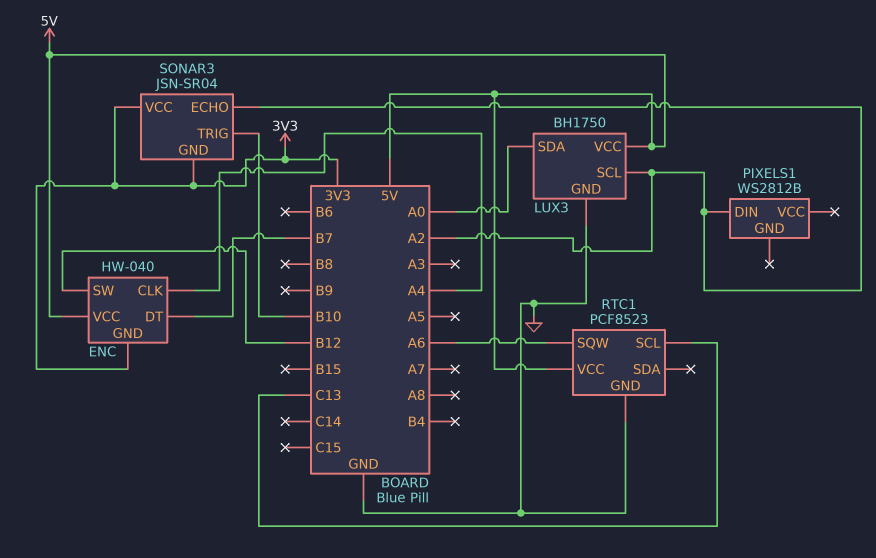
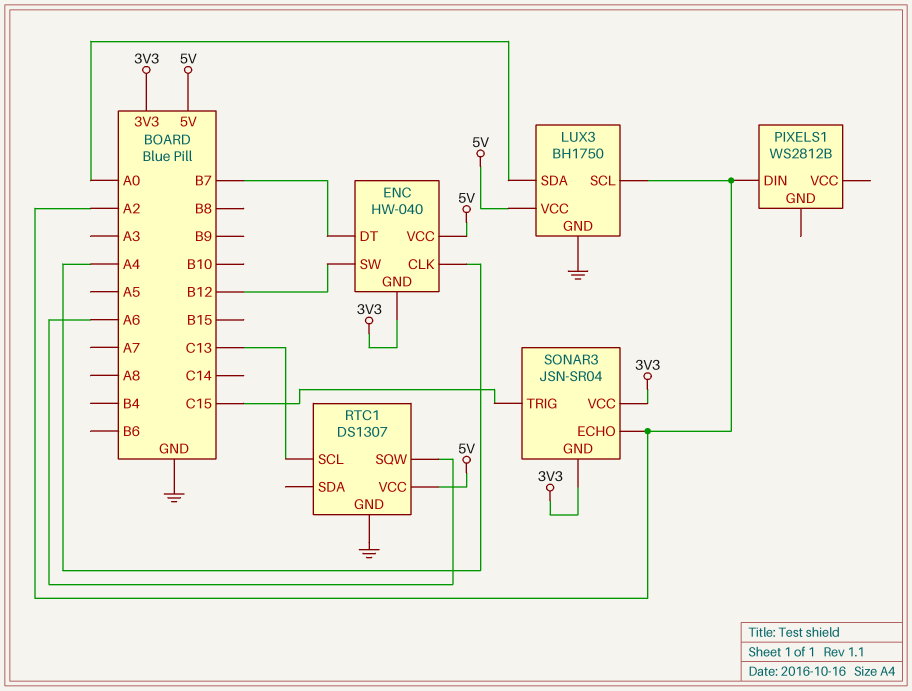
RTC1: PCF8523 -> DS1307
SONAR3 pin TRIG: B10 -> C15

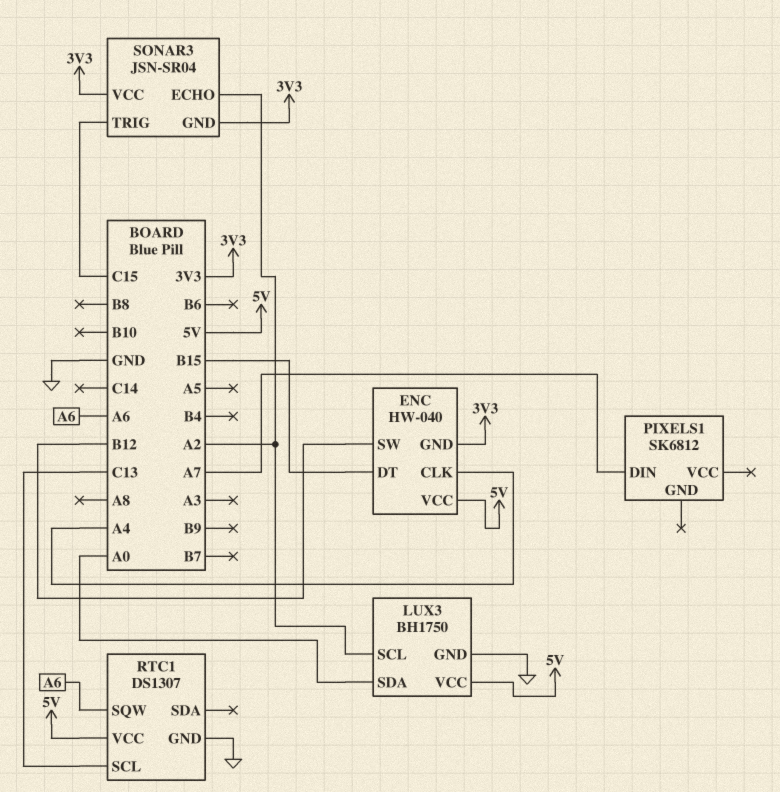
ENC pin DT: B7 -> B15
PIXELS1: WS2812B -> SK6812
PIXELS1 pin DIN: A2 -> A7

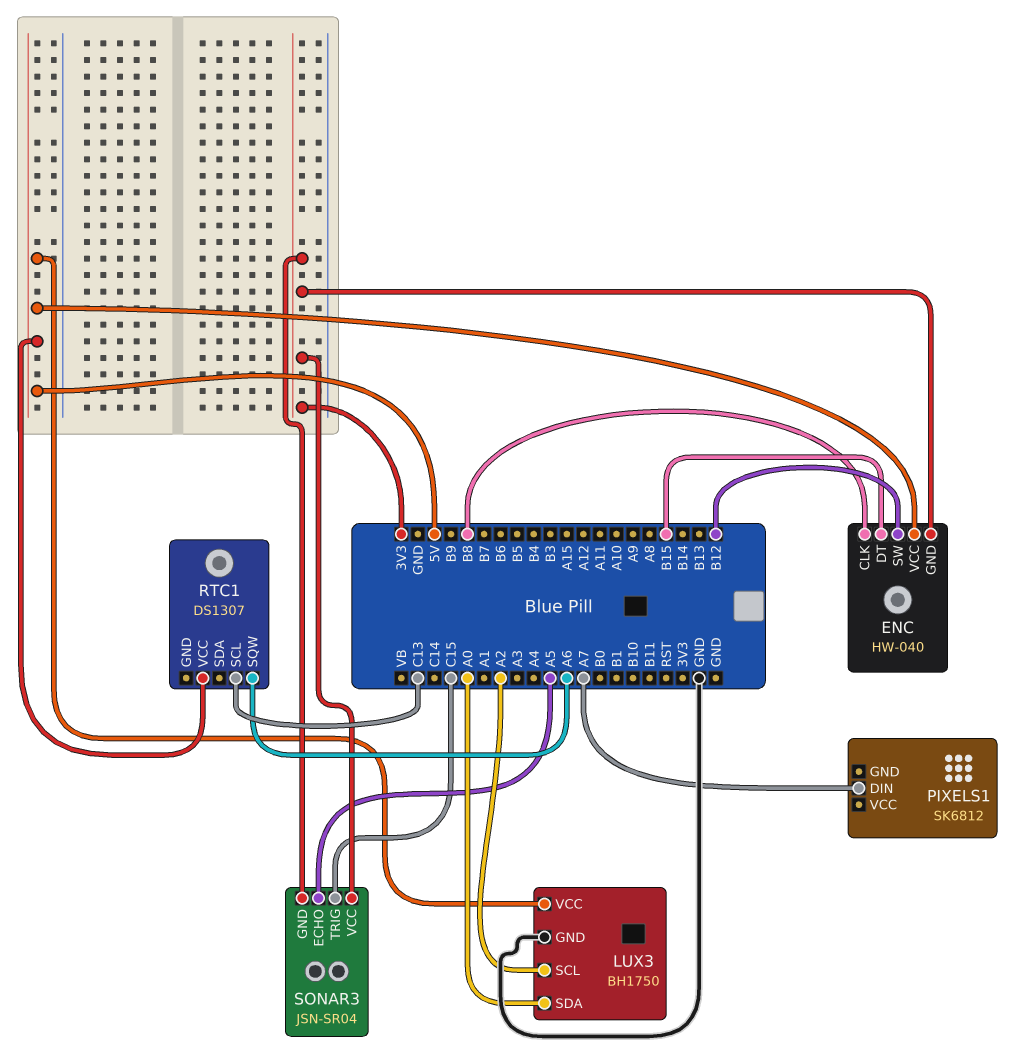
ENC pin CLK: A4 -> B8
RTC1 pin GND: GND -> none
SONAR3 pin ECHO: A2 -> A5

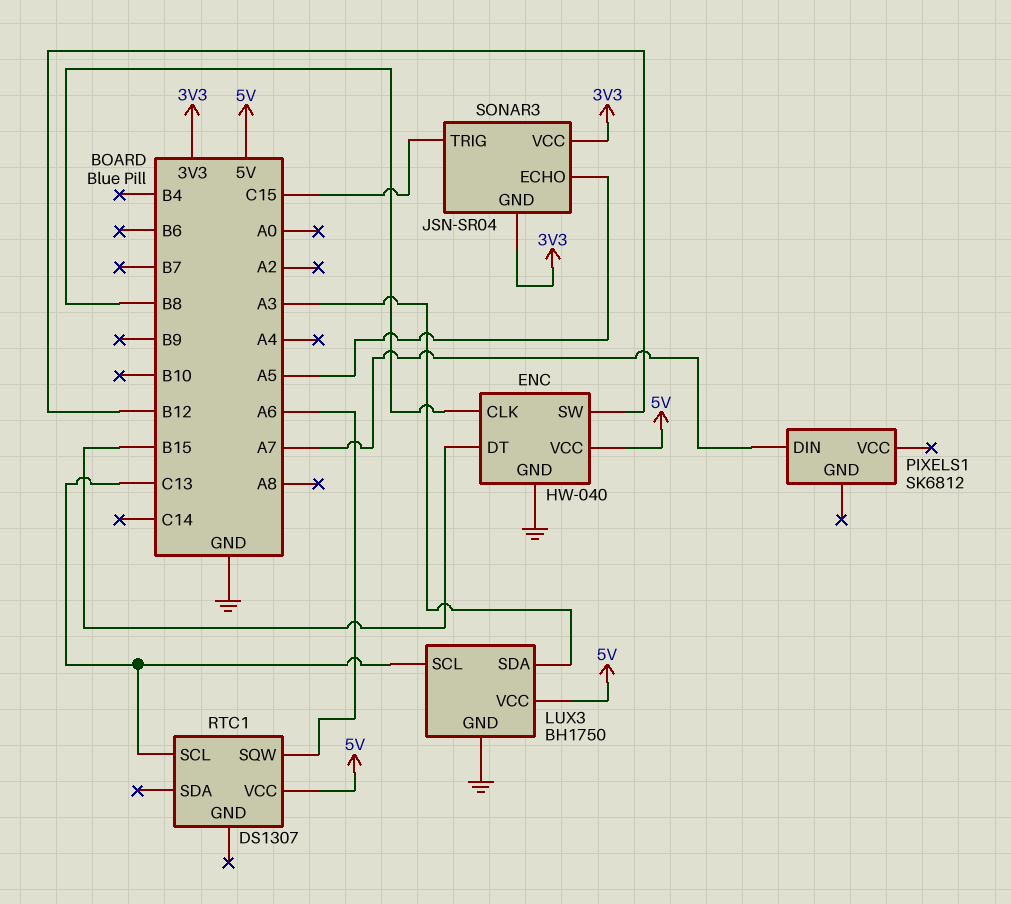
ENC pin GND: 3V3 -> GND
LUX3 pin SCL: A2 -> C13
LUX3 pin SDA: A0 -> A3

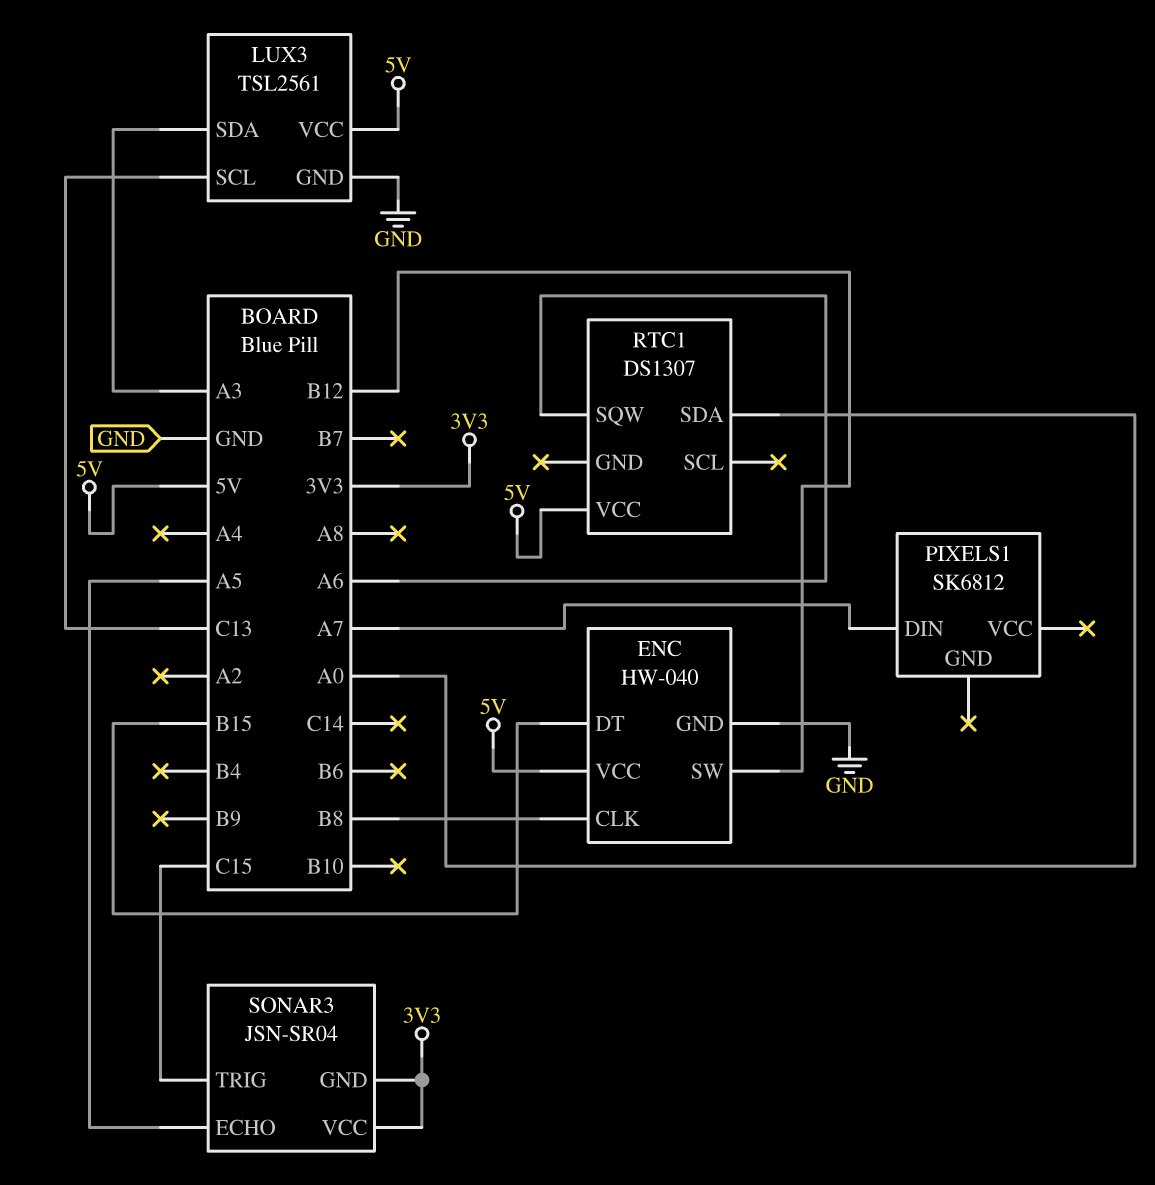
LUX3: BH1750 -> TSL2561
RTC1 pin SCL: C13 -> none
RTC1 pin SDA: none -> A0

